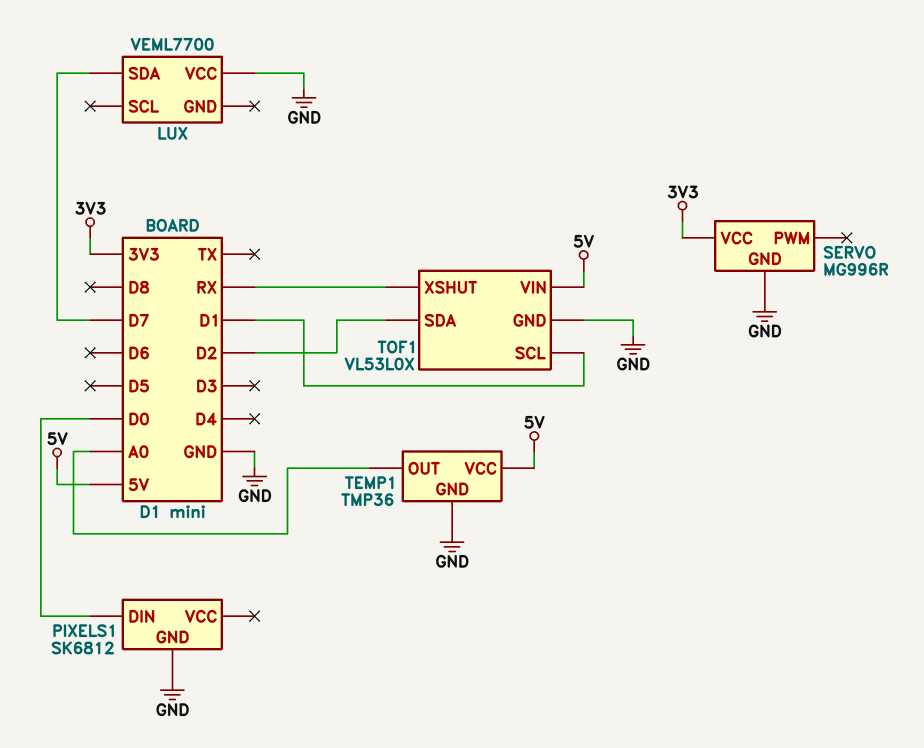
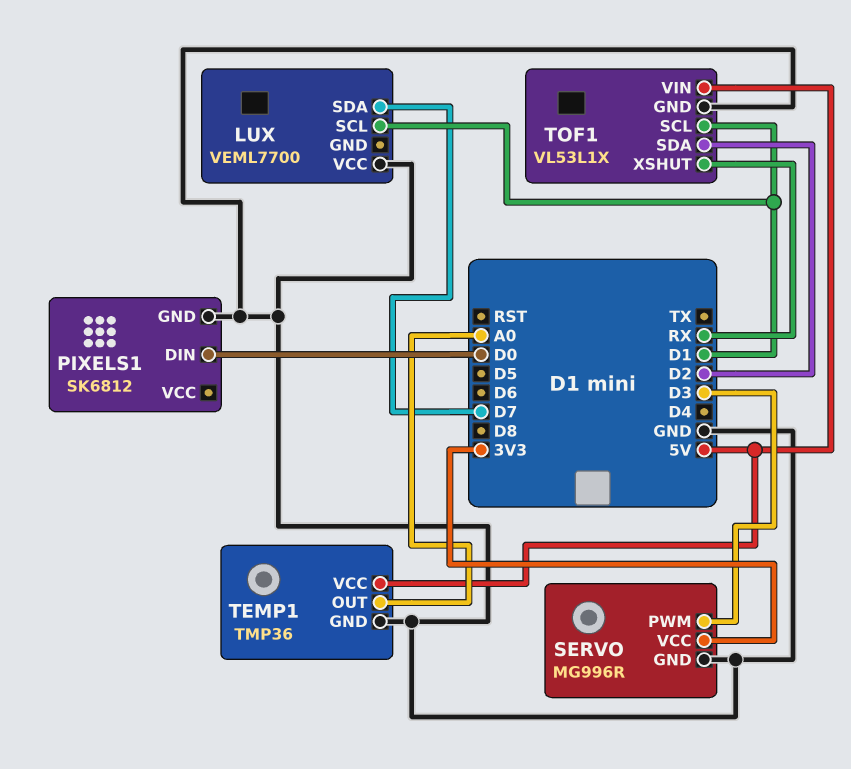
LUX pin SCL: none -> D1
SERVO pin PWM: none -> D3
TOF1: VL53L0X -> VL53L1X

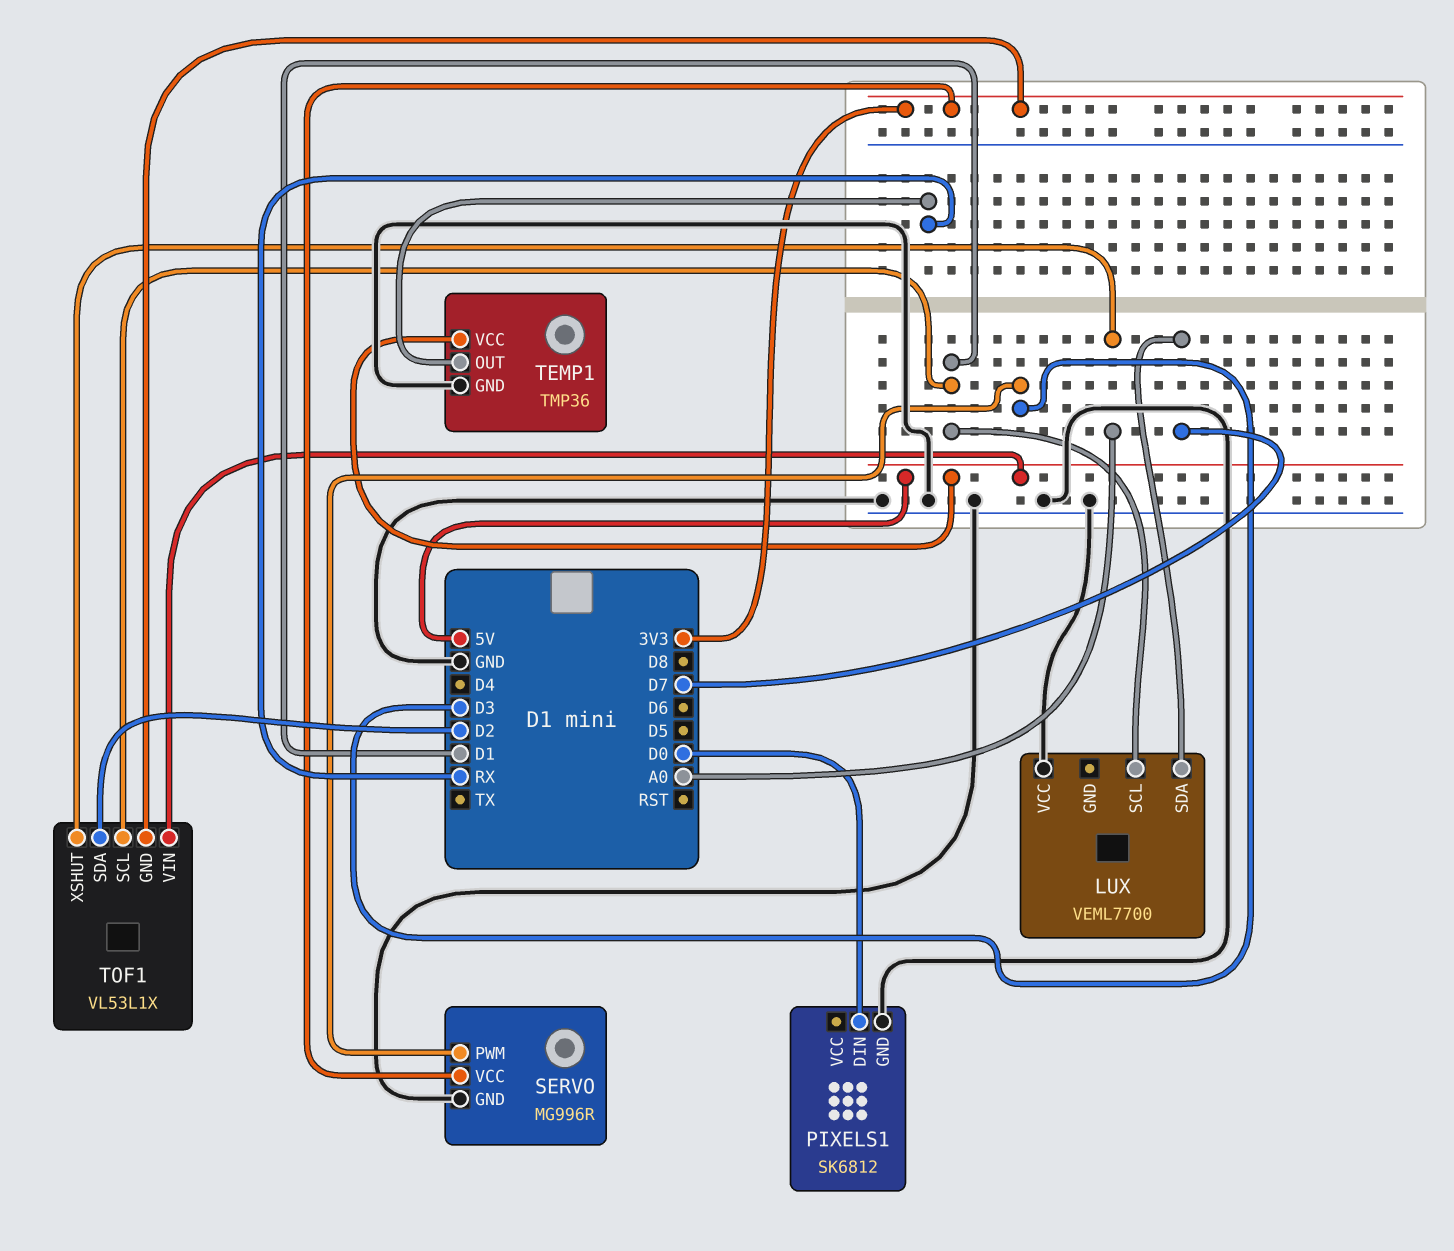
TEMP1 pin OUT: A0 -> RX
TOF1 pin GND: GND -> 3V3
TOF1 pin XSHUT: RX -> A0

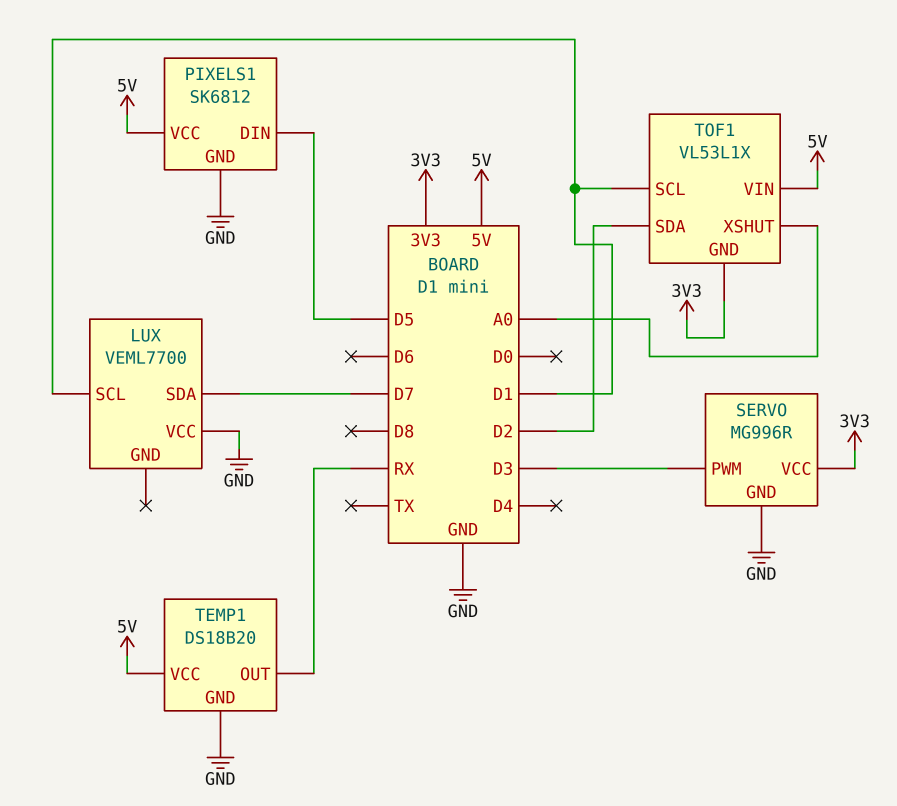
PIXELS1 pin DIN: D0 -> D5
PIXELS1 pin VCC: none -> 5V
TEMP1: TMP36 -> DS18B20

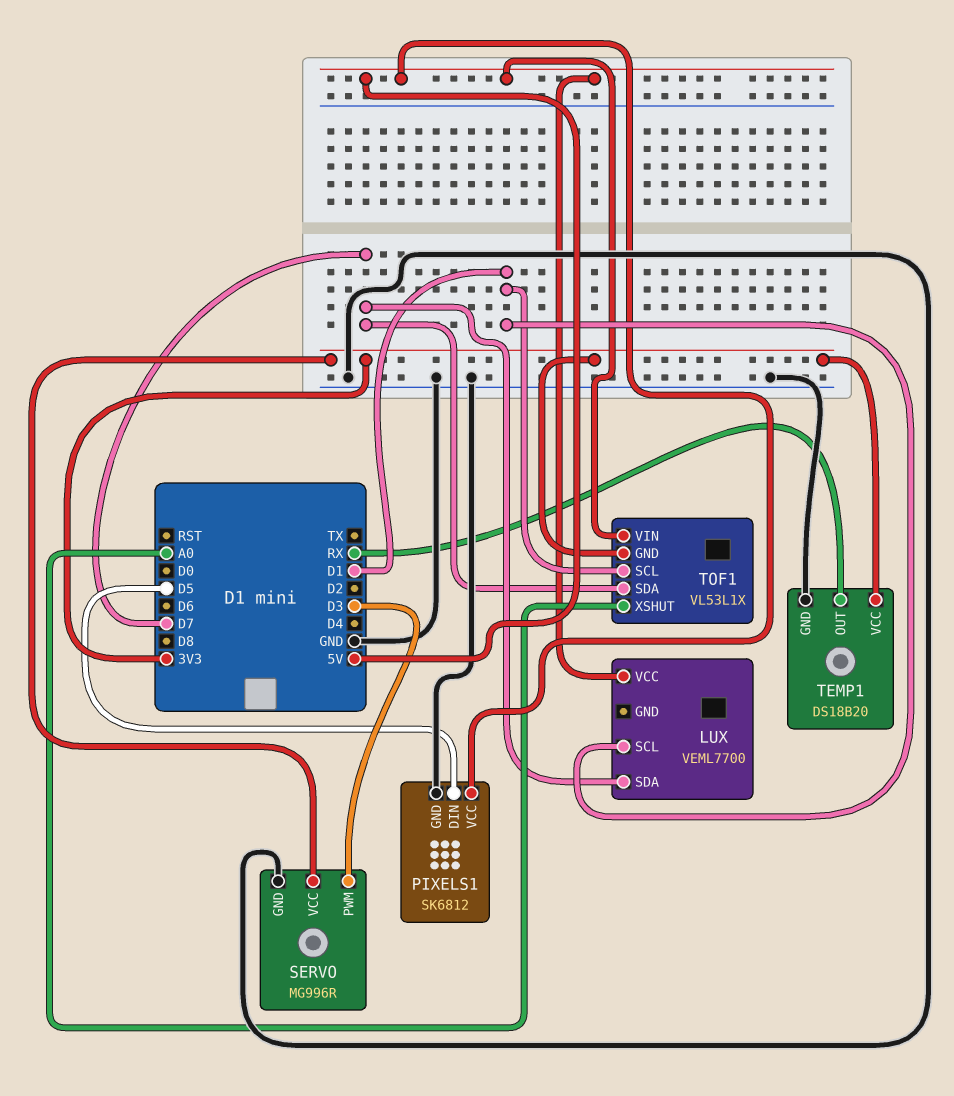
LUX pin VCC: GND -> 5V
TEMP1 pin VCC: 5V -> 3V3
TOF1 pin SDA: D2 -> D7

